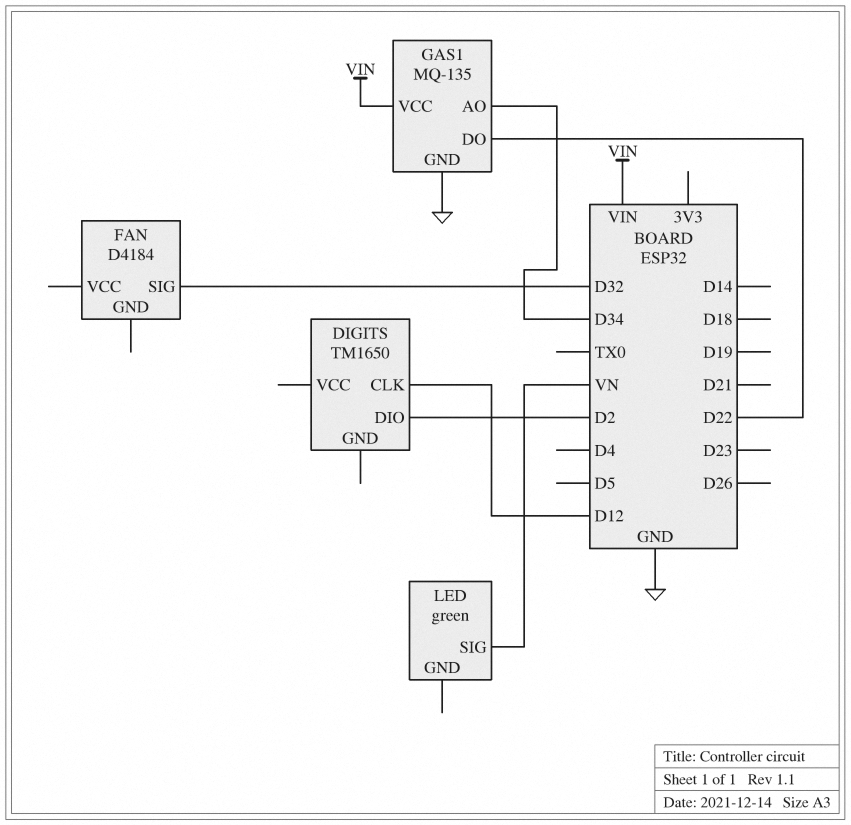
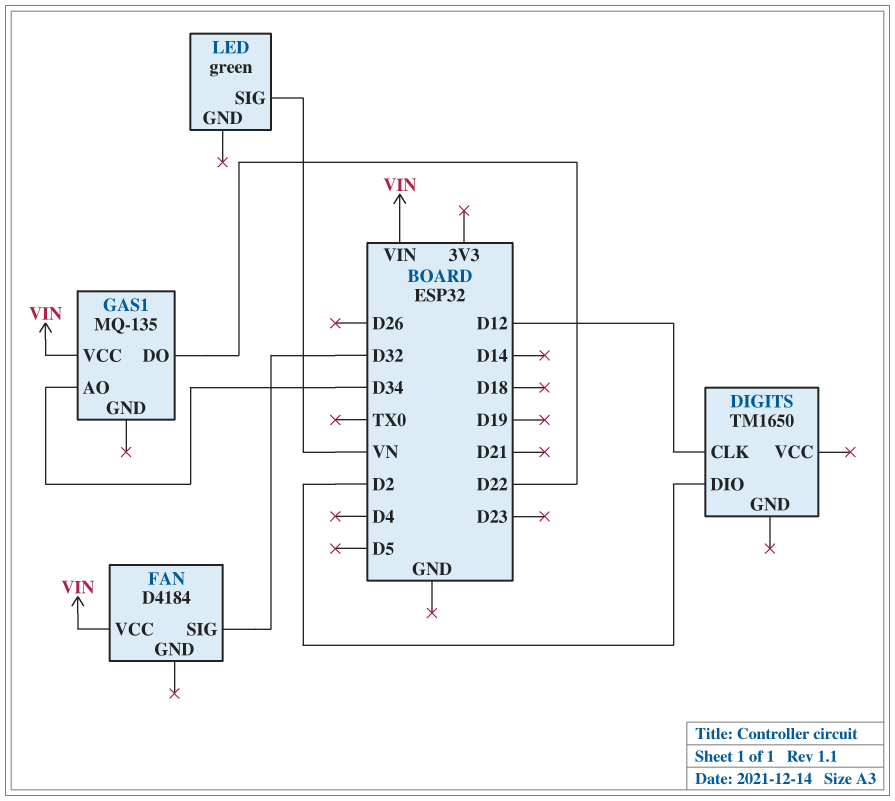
FAN pin VCC: none -> VIN
GAS1 pin GND: GND -> none

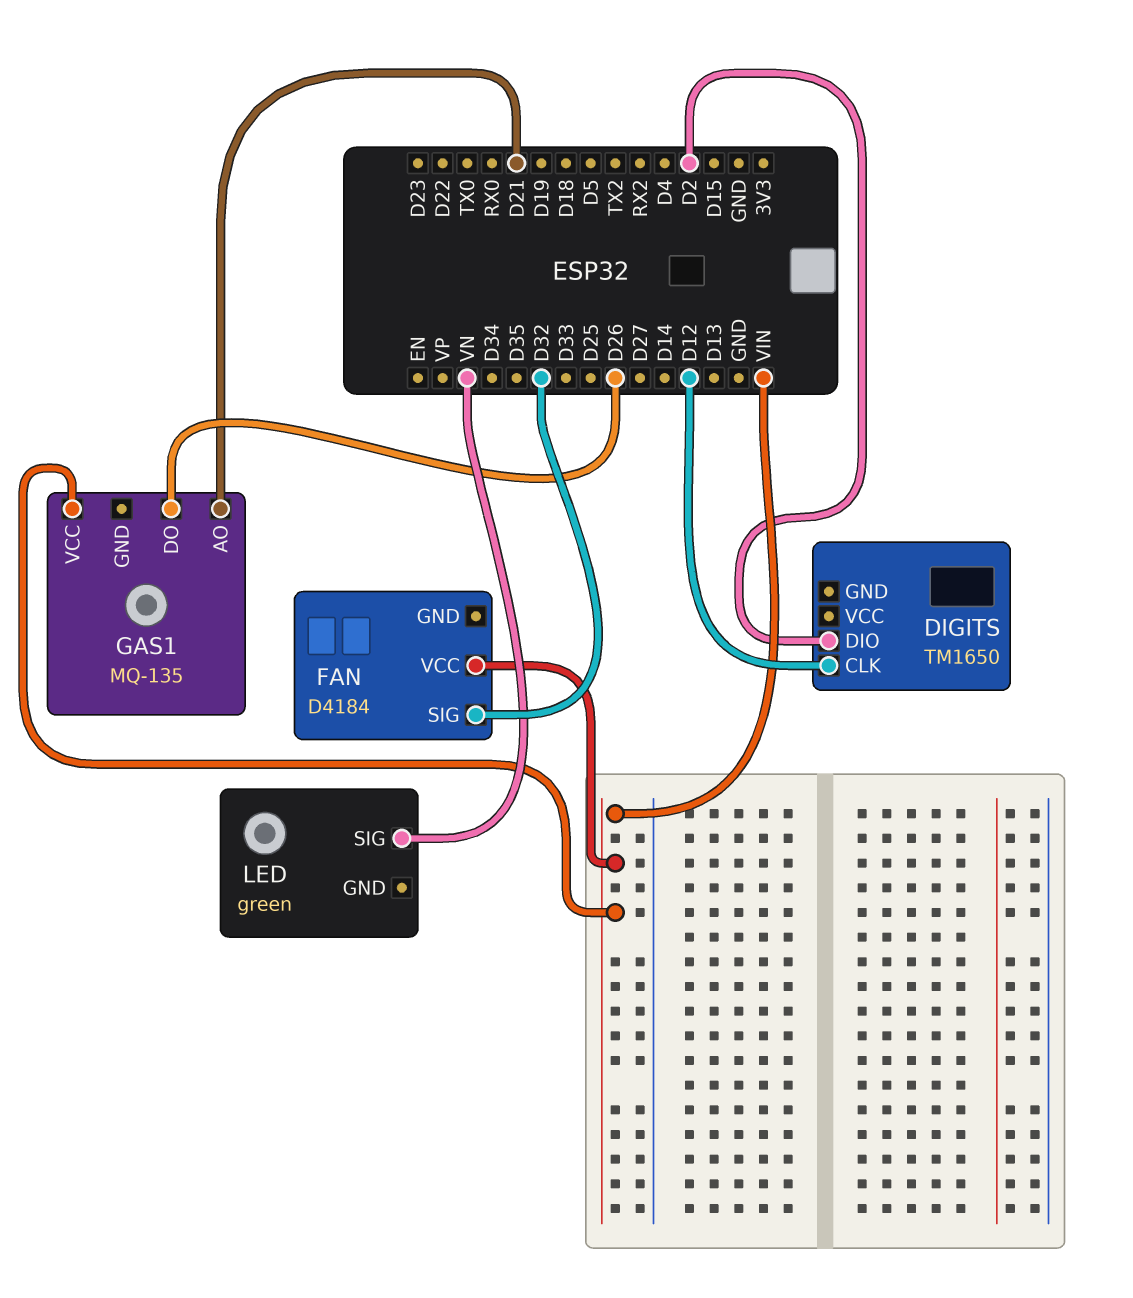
GAS1 pin AO: D34 -> D21
GAS1 pin DO: D22 -> D26

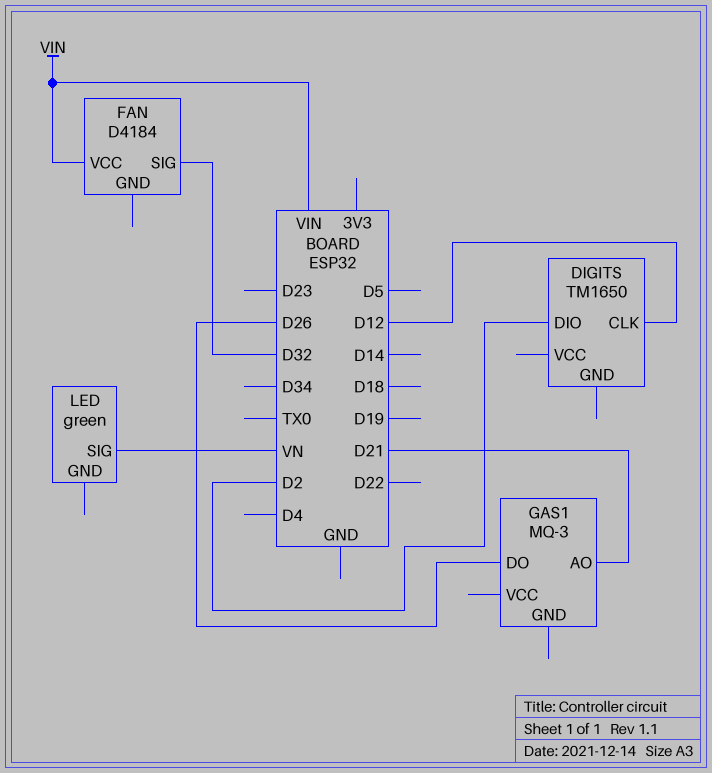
GAS1: MQ-135 -> MQ-3
GAS1 pin VCC: VIN -> none

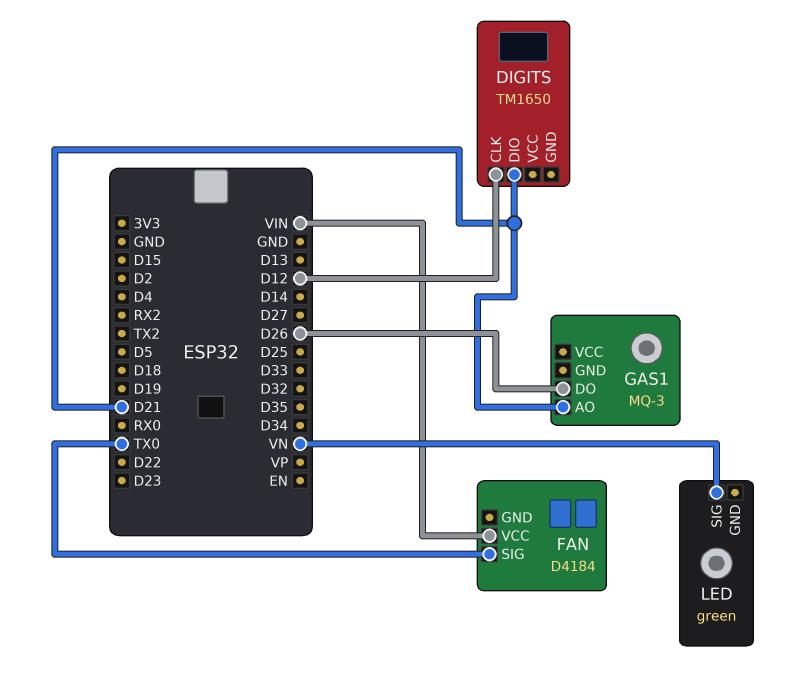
DIGITS pin DIO: D2 -> D21
FAN pin SIG: D32 -> TX0

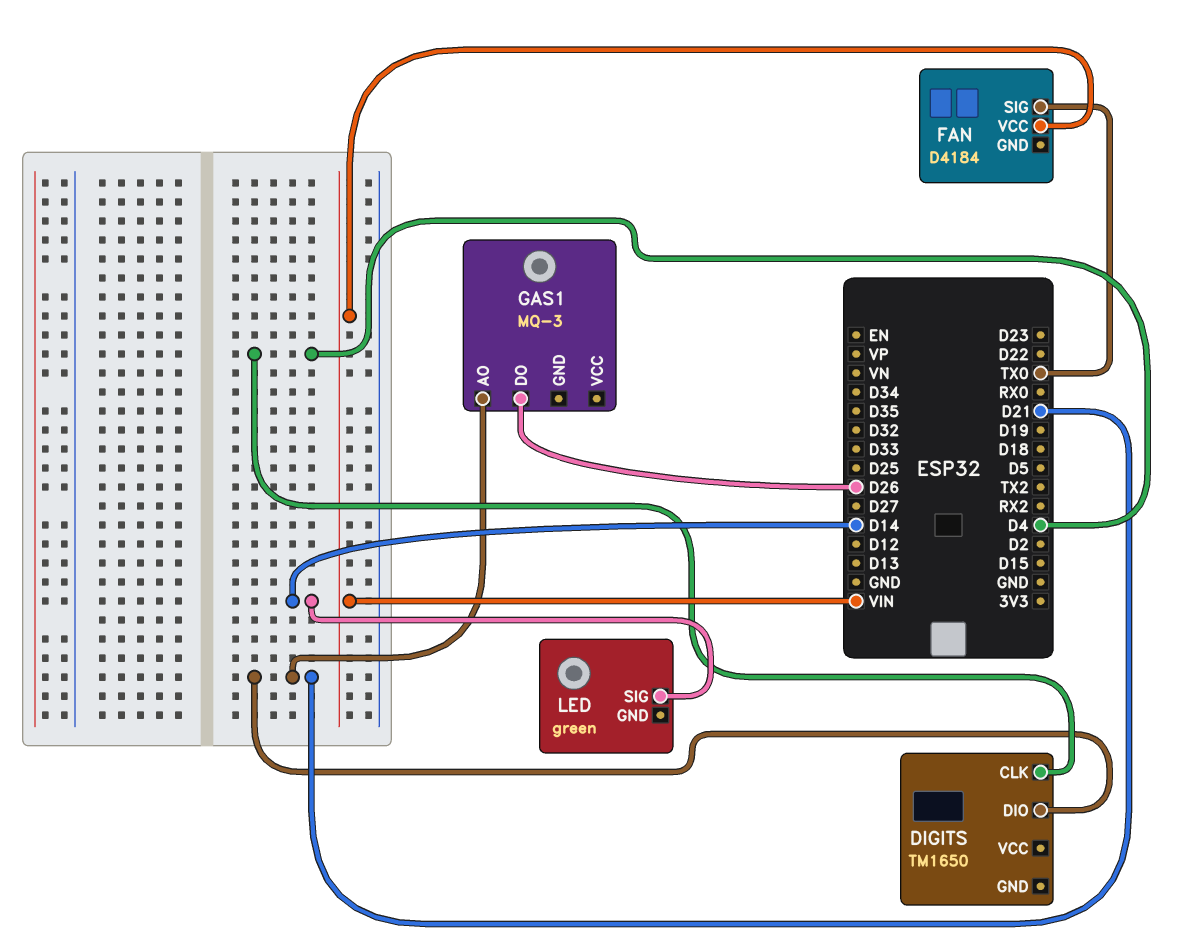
DIGITS pin CLK: D12 -> D4
LED pin SIG: VN -> D14

